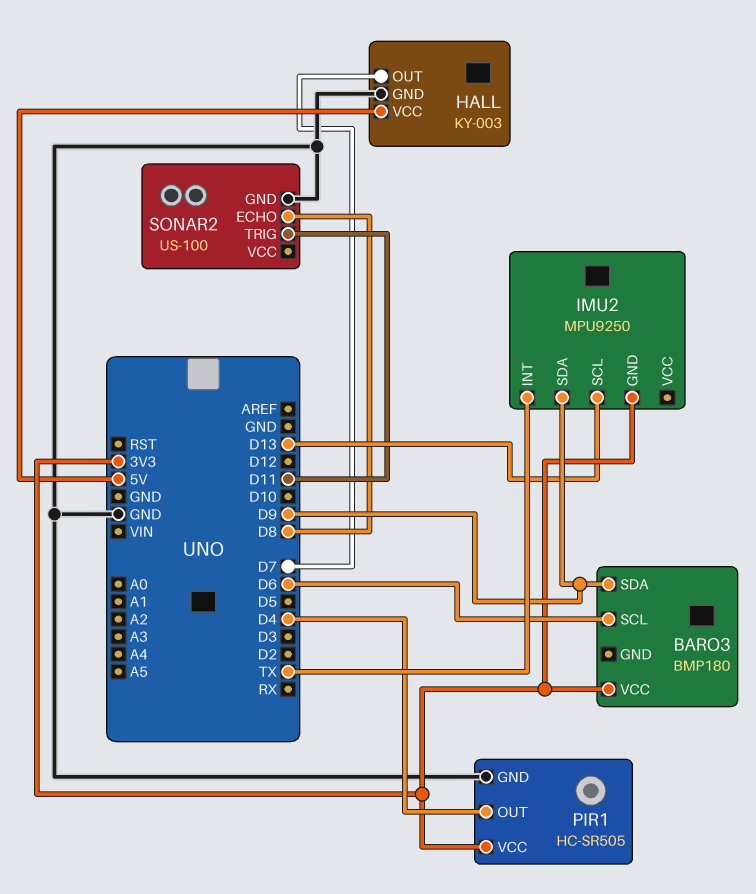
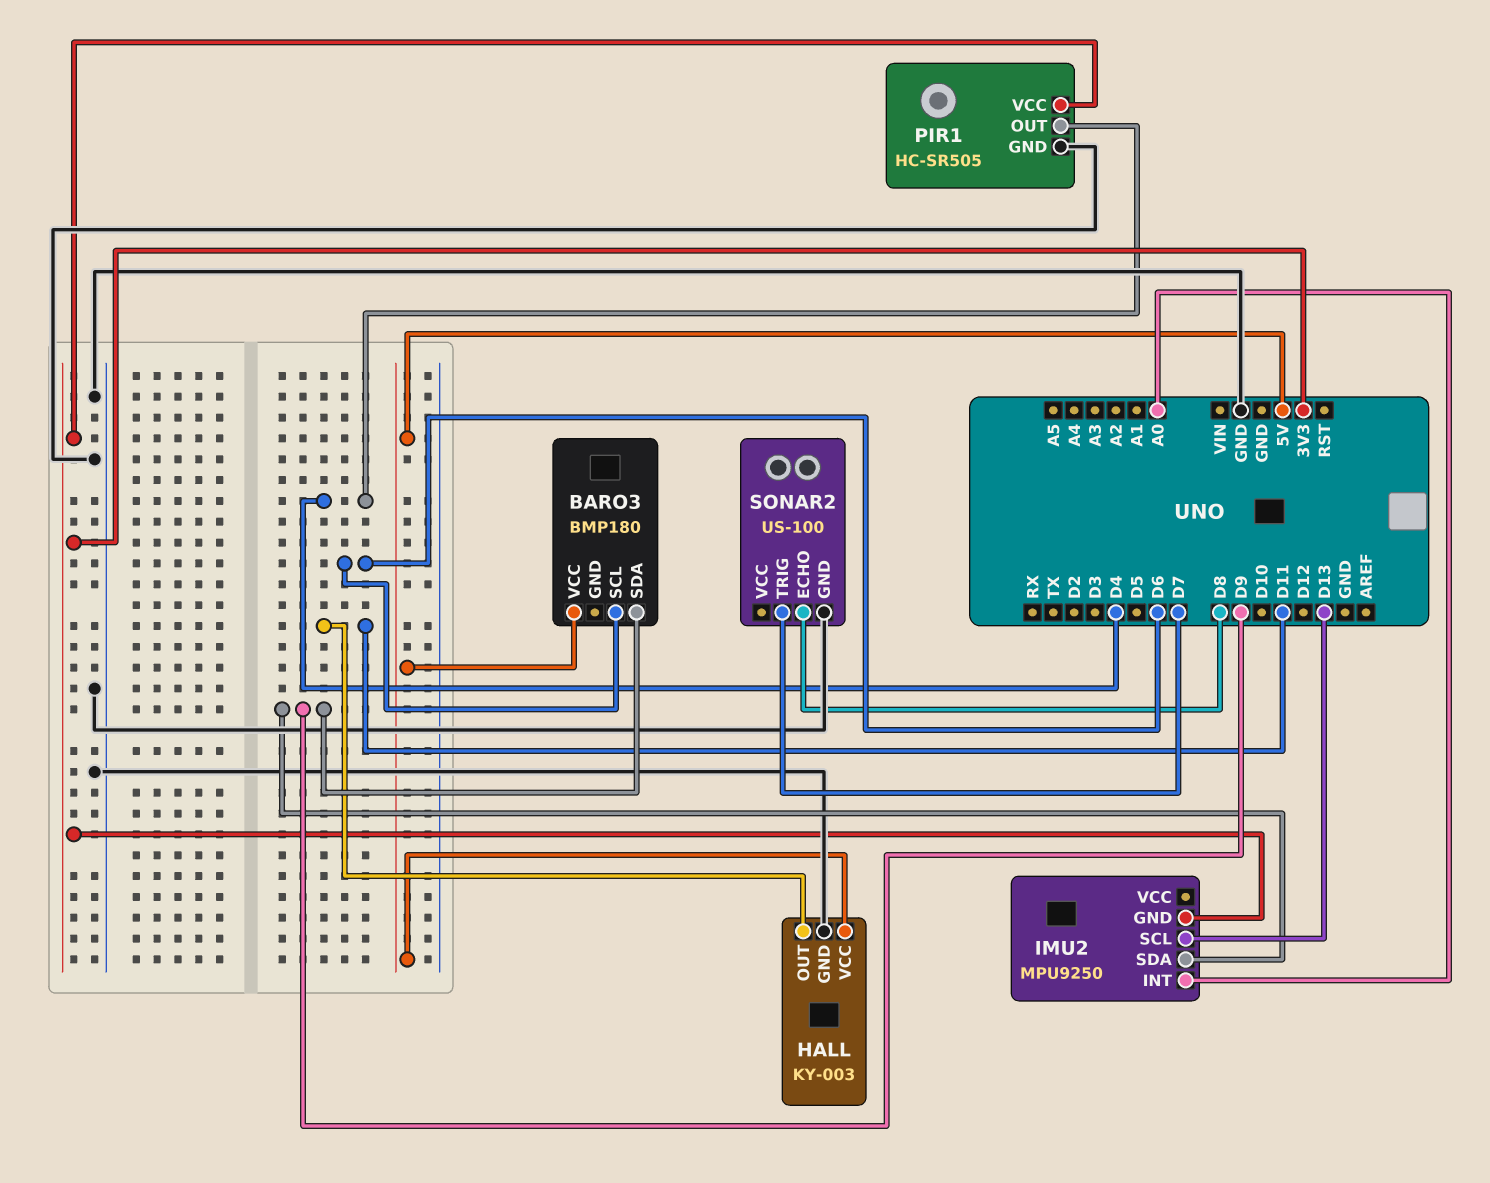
BARO3 pin VCC: 3V3 -> 5V
HALL pin OUT: D7 -> D11
IMU2 pin INT: TX -> A0
SONAR2 pin TRIG: D11 -> D7

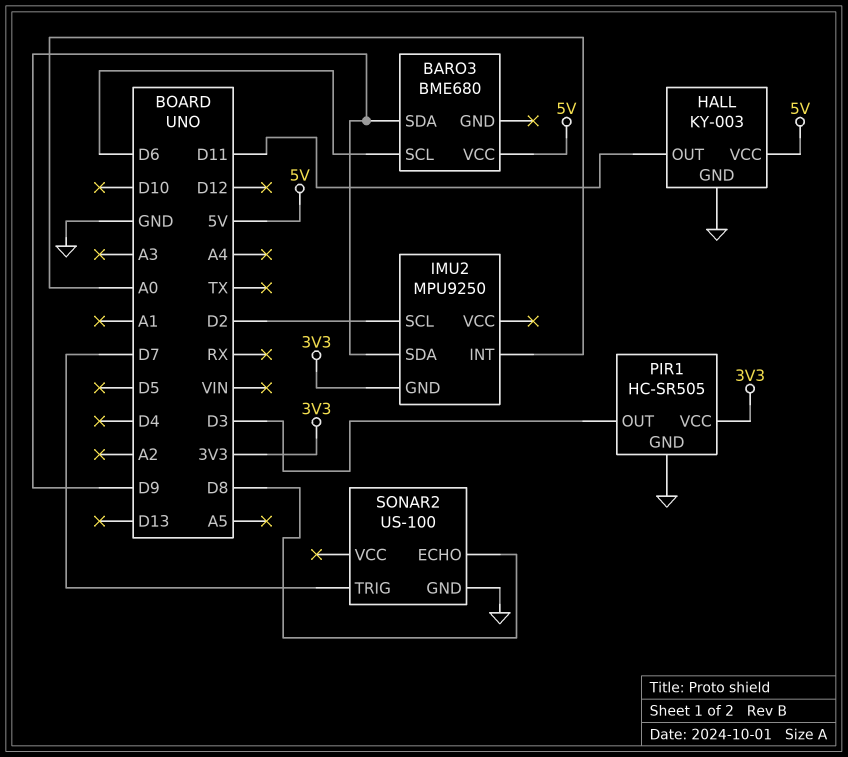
BARO3: BMP180 -> BME680
IMU2 pin SCL: D13 -> D2
PIR1 pin OUT: D4 -> D3

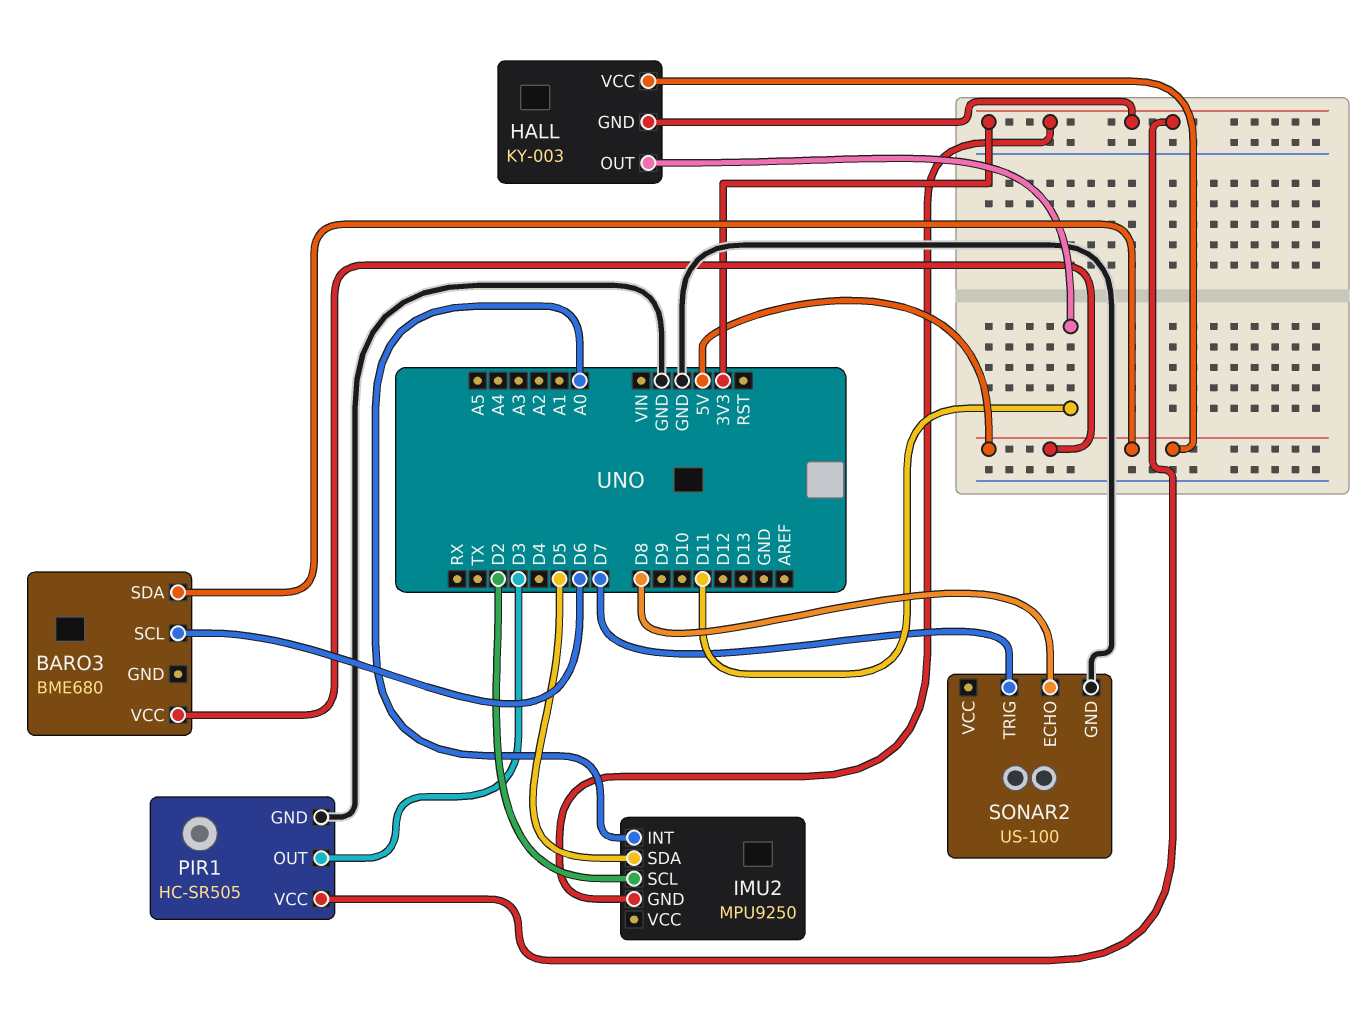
BARO3 pin SDA: D9 -> 5V
HALL pin GND: GND -> 3V3
IMU2 pin SDA: D9 -> D5

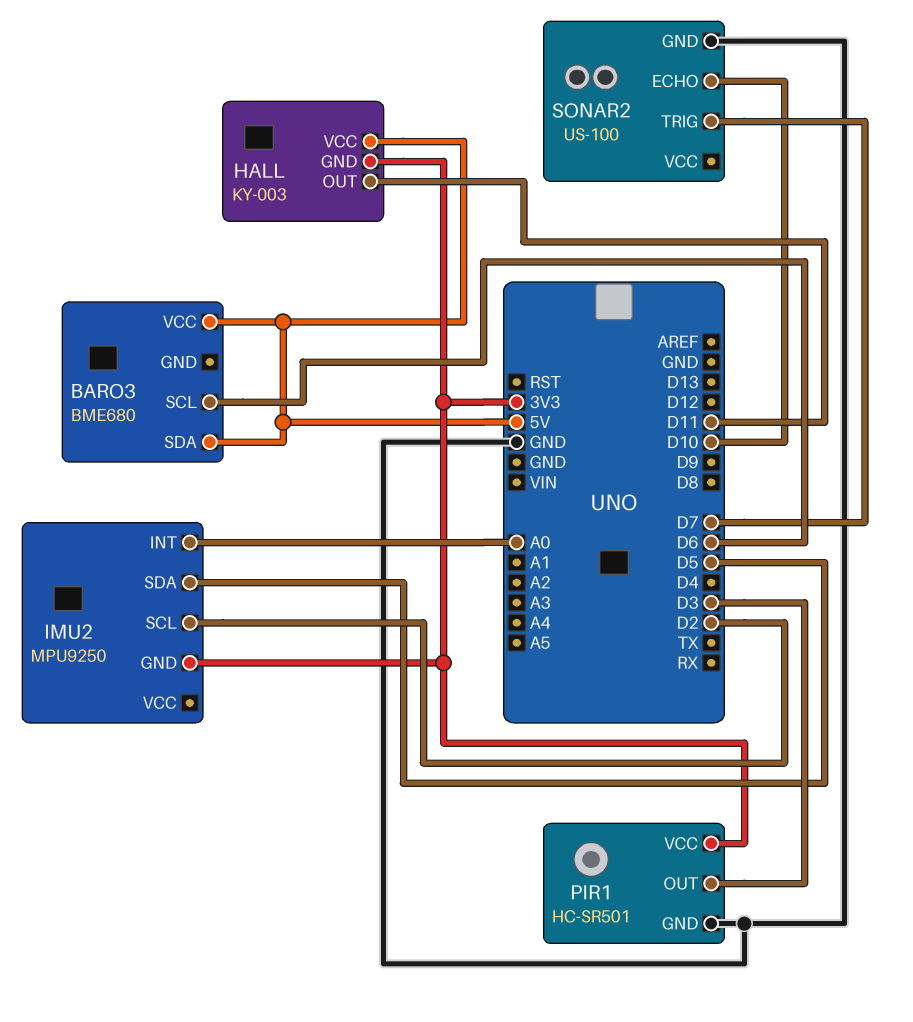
PIR1: HC-SR505 -> HC-SR501
SONAR2 pin ECHO: D8 -> D10

